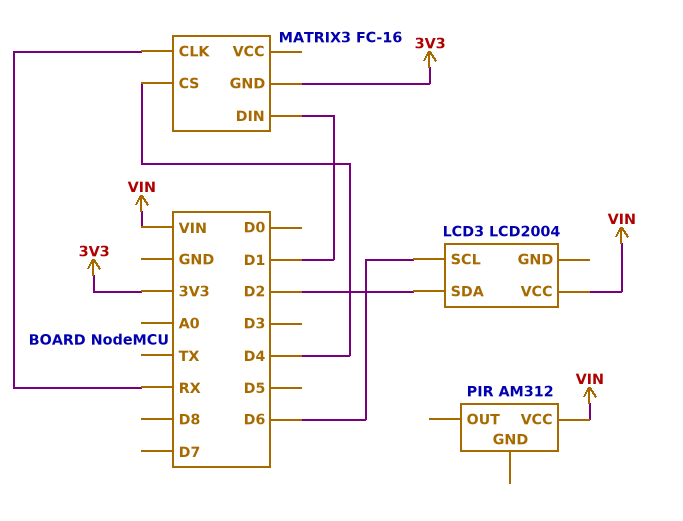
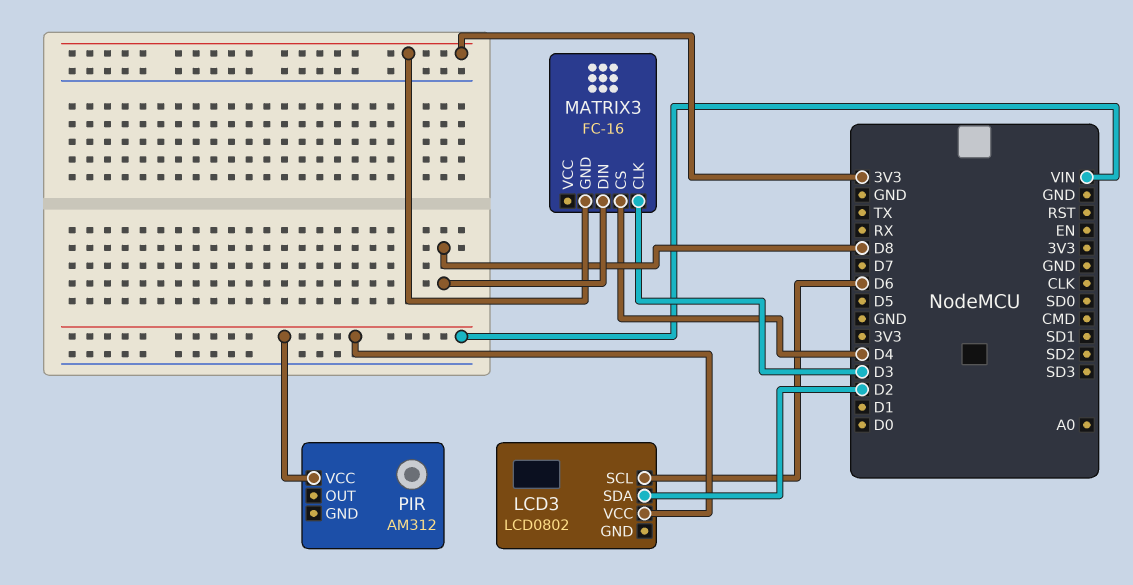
LCD3: LCD2004 -> LCD0802
MATRIX3 pin CLK: RX -> D3
MATRIX3 pin DIN: D1 -> D8

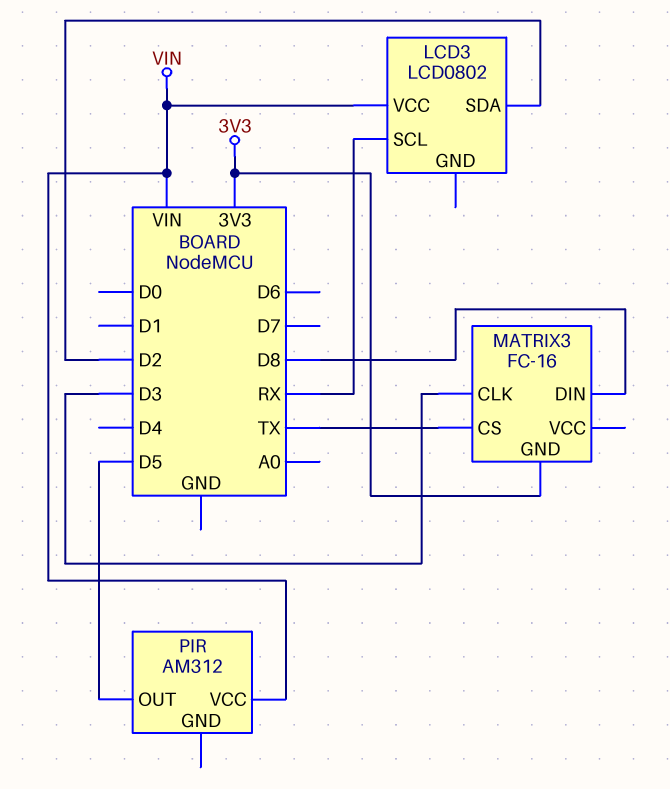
LCD3 pin SCL: D6 -> RX
MATRIX3 pin CS: D4 -> TX
PIR pin OUT: none -> D5

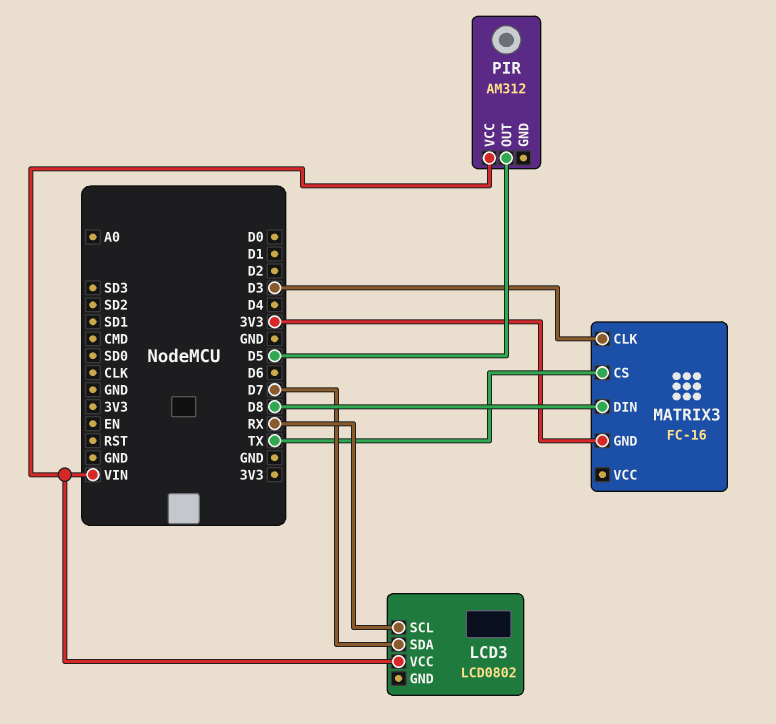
LCD3 pin SDA: D2 -> D7

